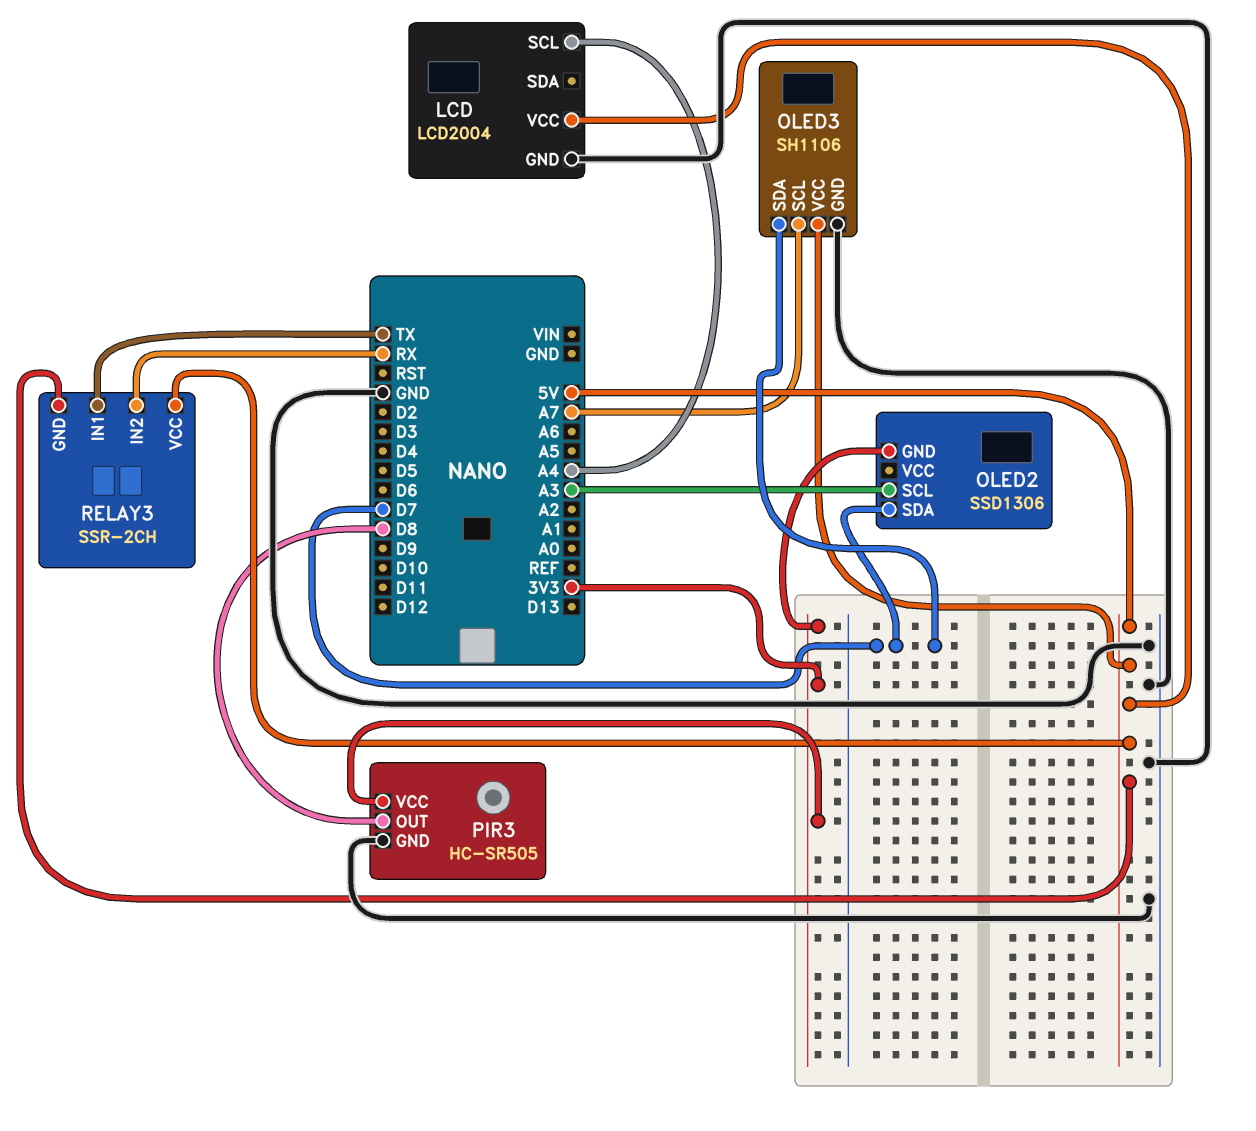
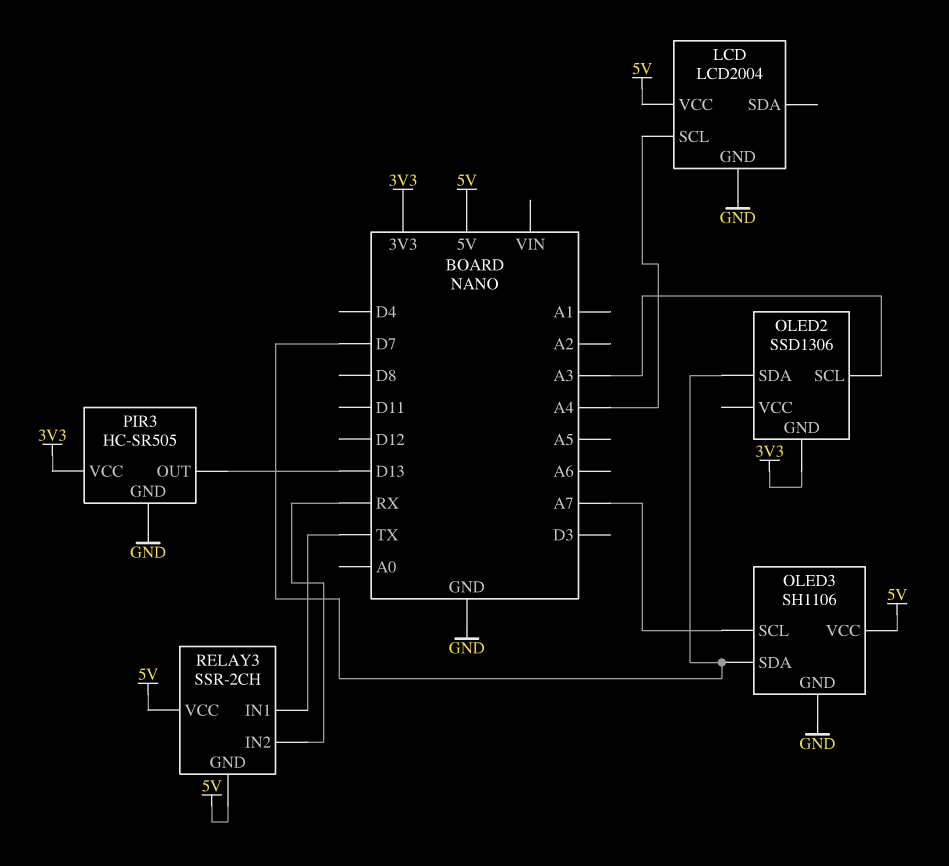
PIR3 pin OUT: D8 -> D13

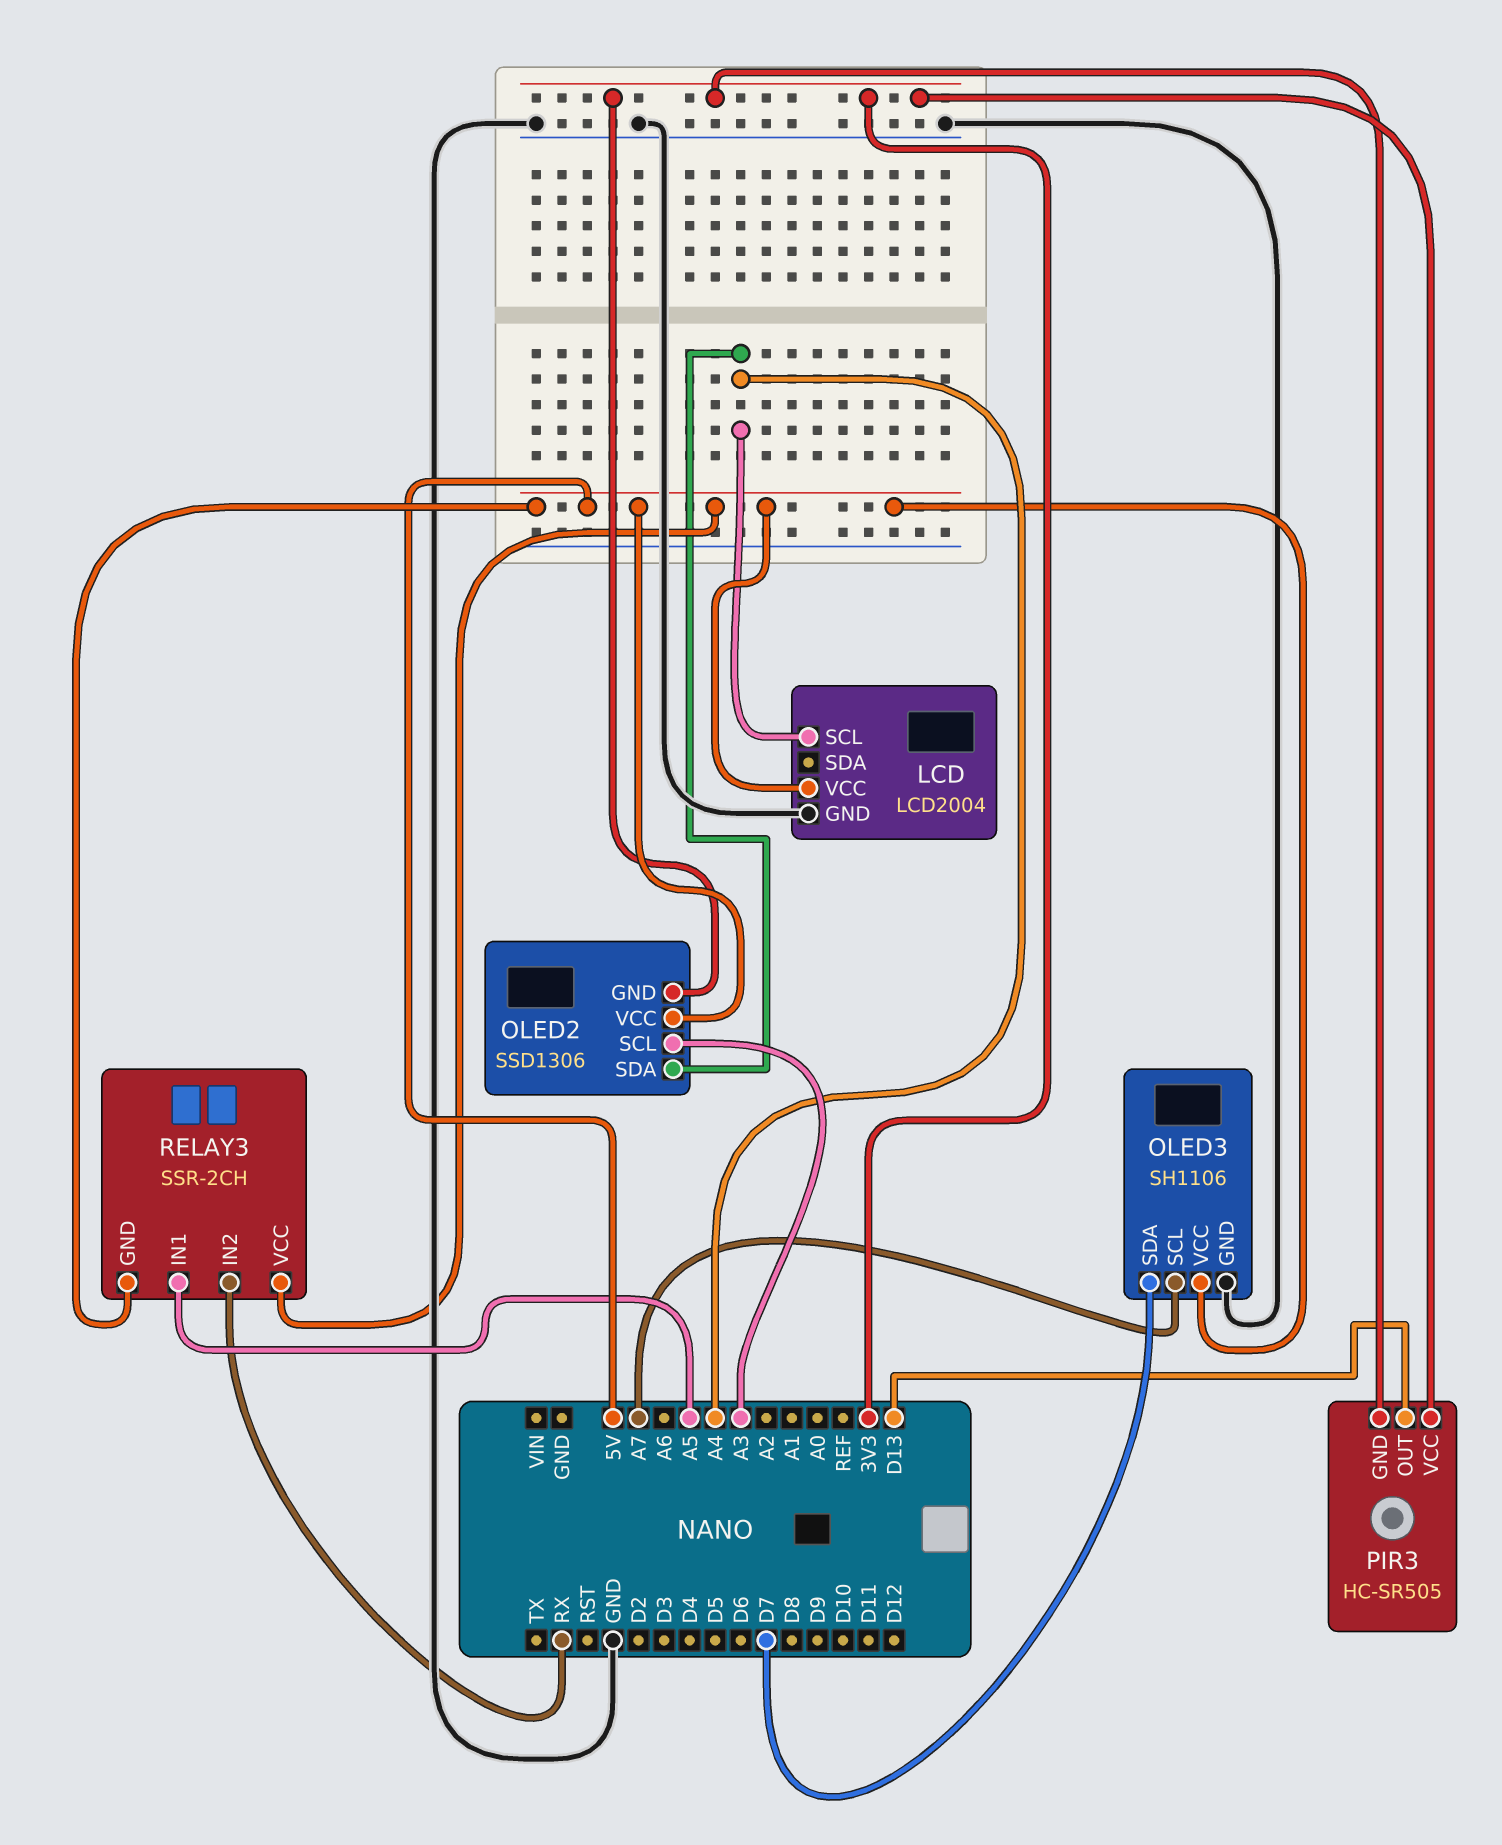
OLED2 pin SDA: D7 -> A4
OLED2 pin VCC: none -> 5V
PIR3 pin GND: GND -> 3V3
RELAY3 pin IN1: TX -> A5

